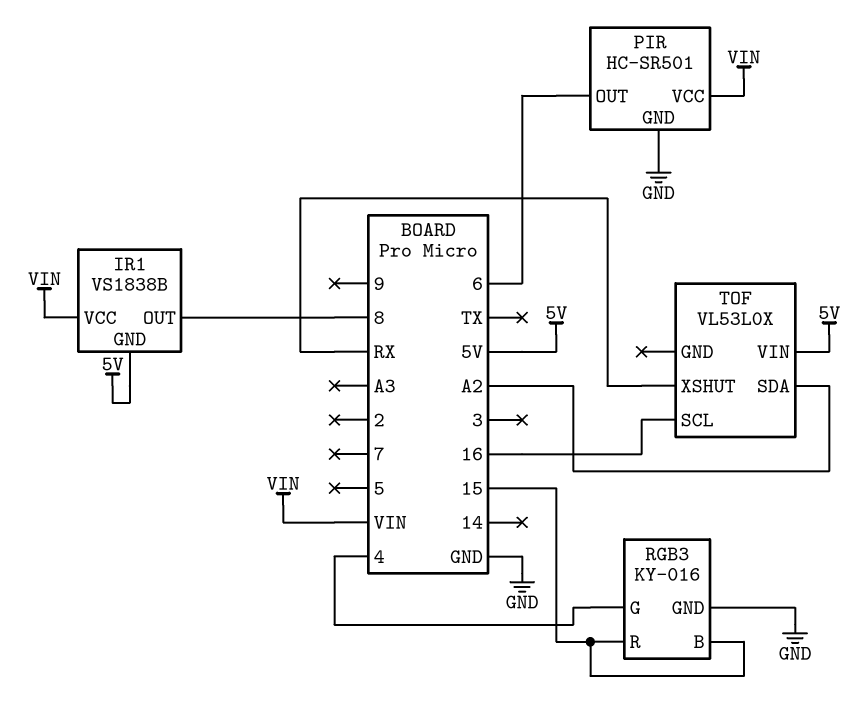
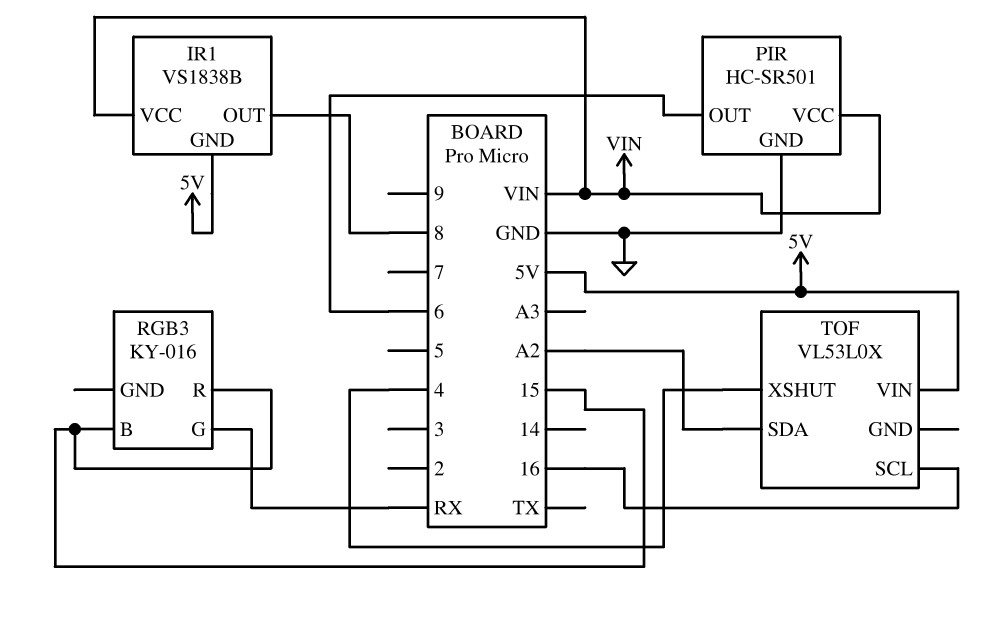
RGB3 pin G: 4 -> RX
RGB3 pin GND: GND -> none
TOF pin XSHUT: RX -> 4

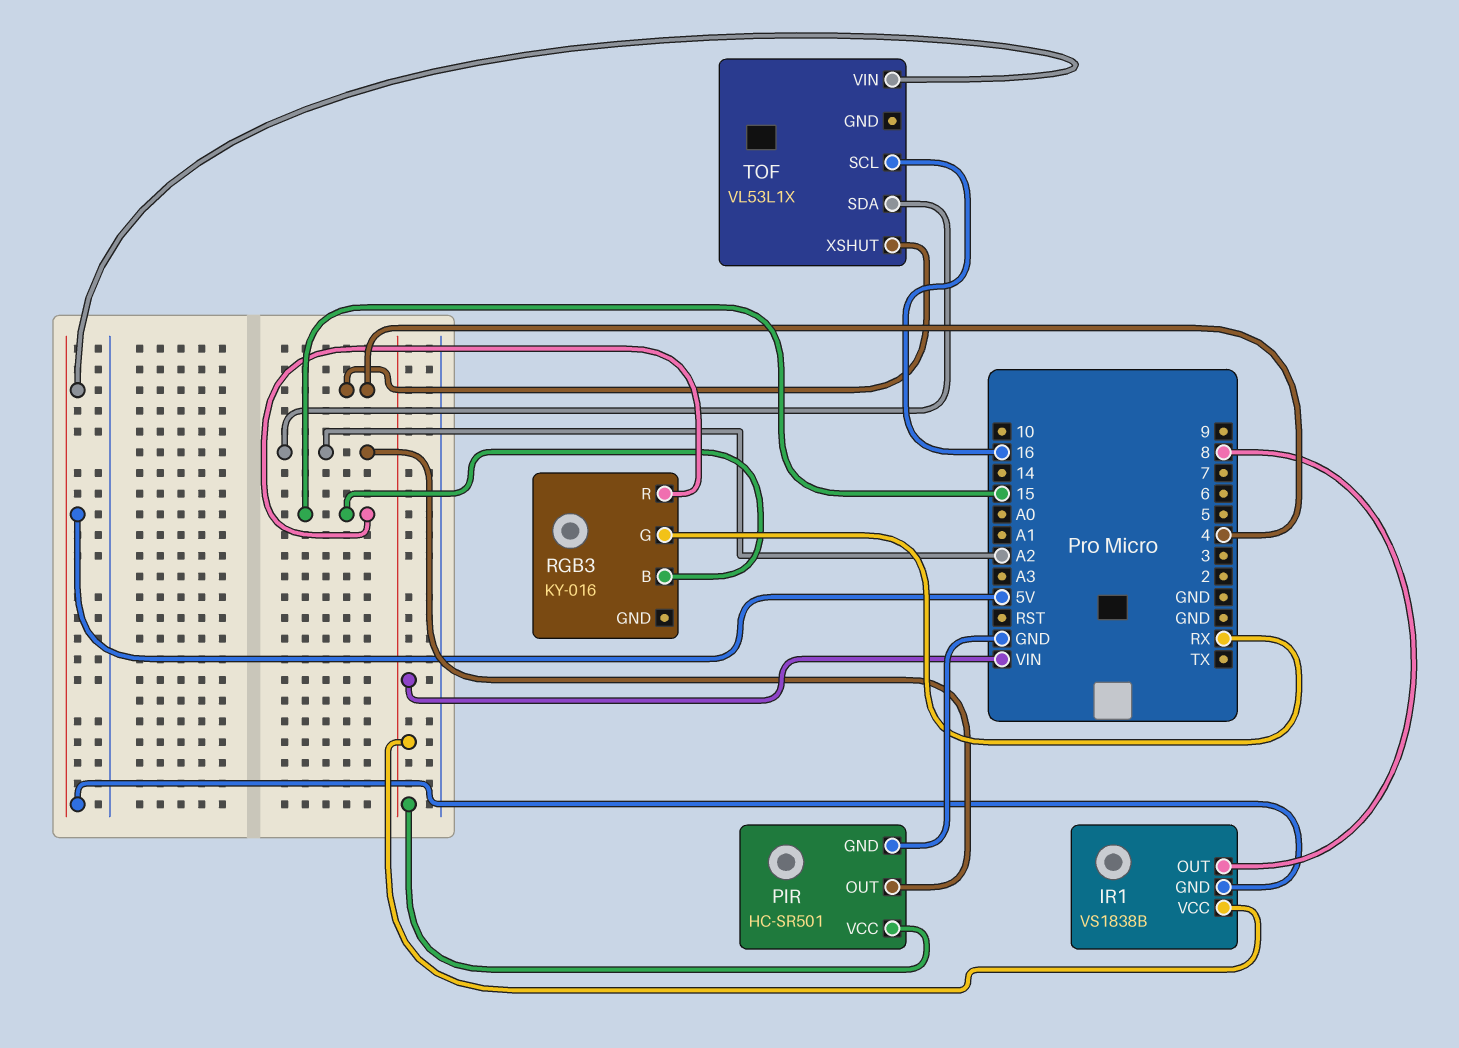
PIR pin OUT: 6 -> A2
TOF: VL53L0X -> VL53L1X

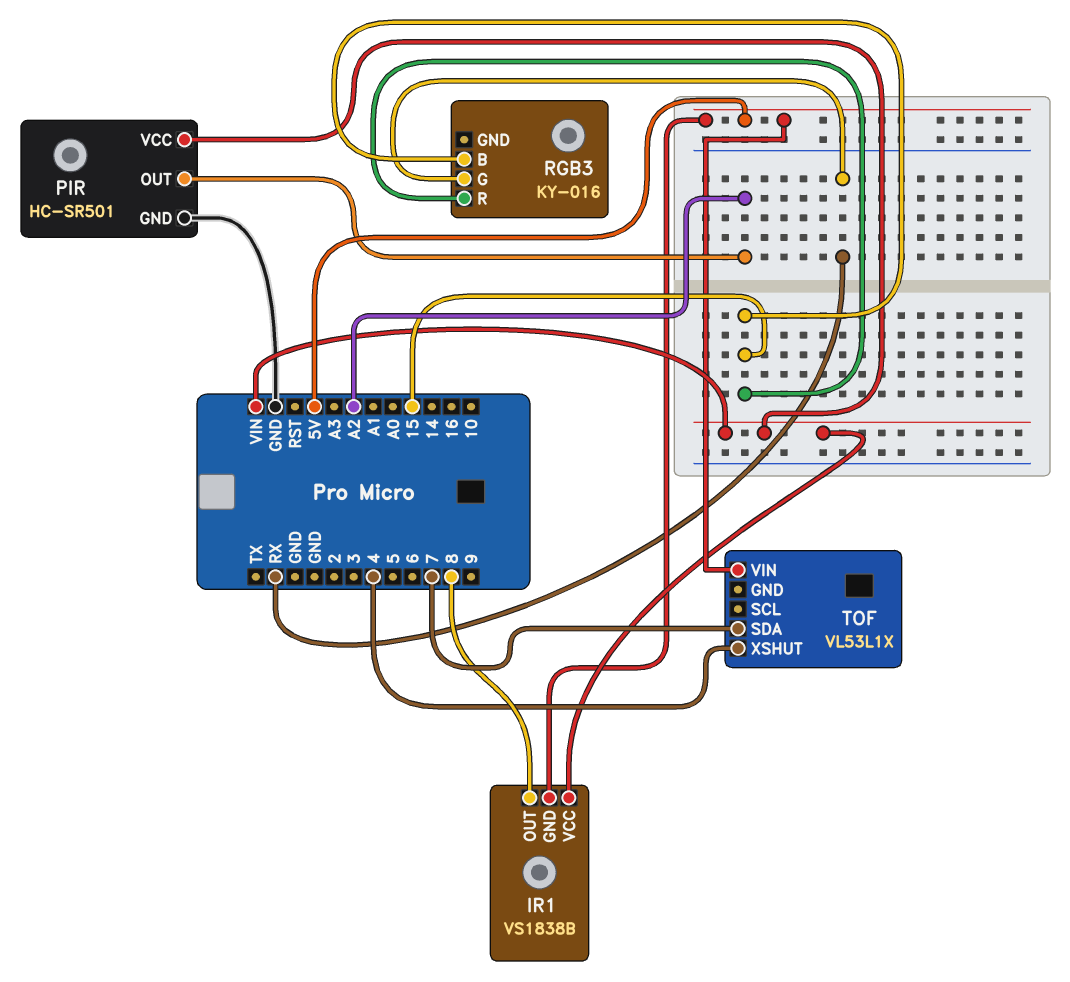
TOF pin SCL: 16 -> none
TOF pin SDA: A2 -> 7

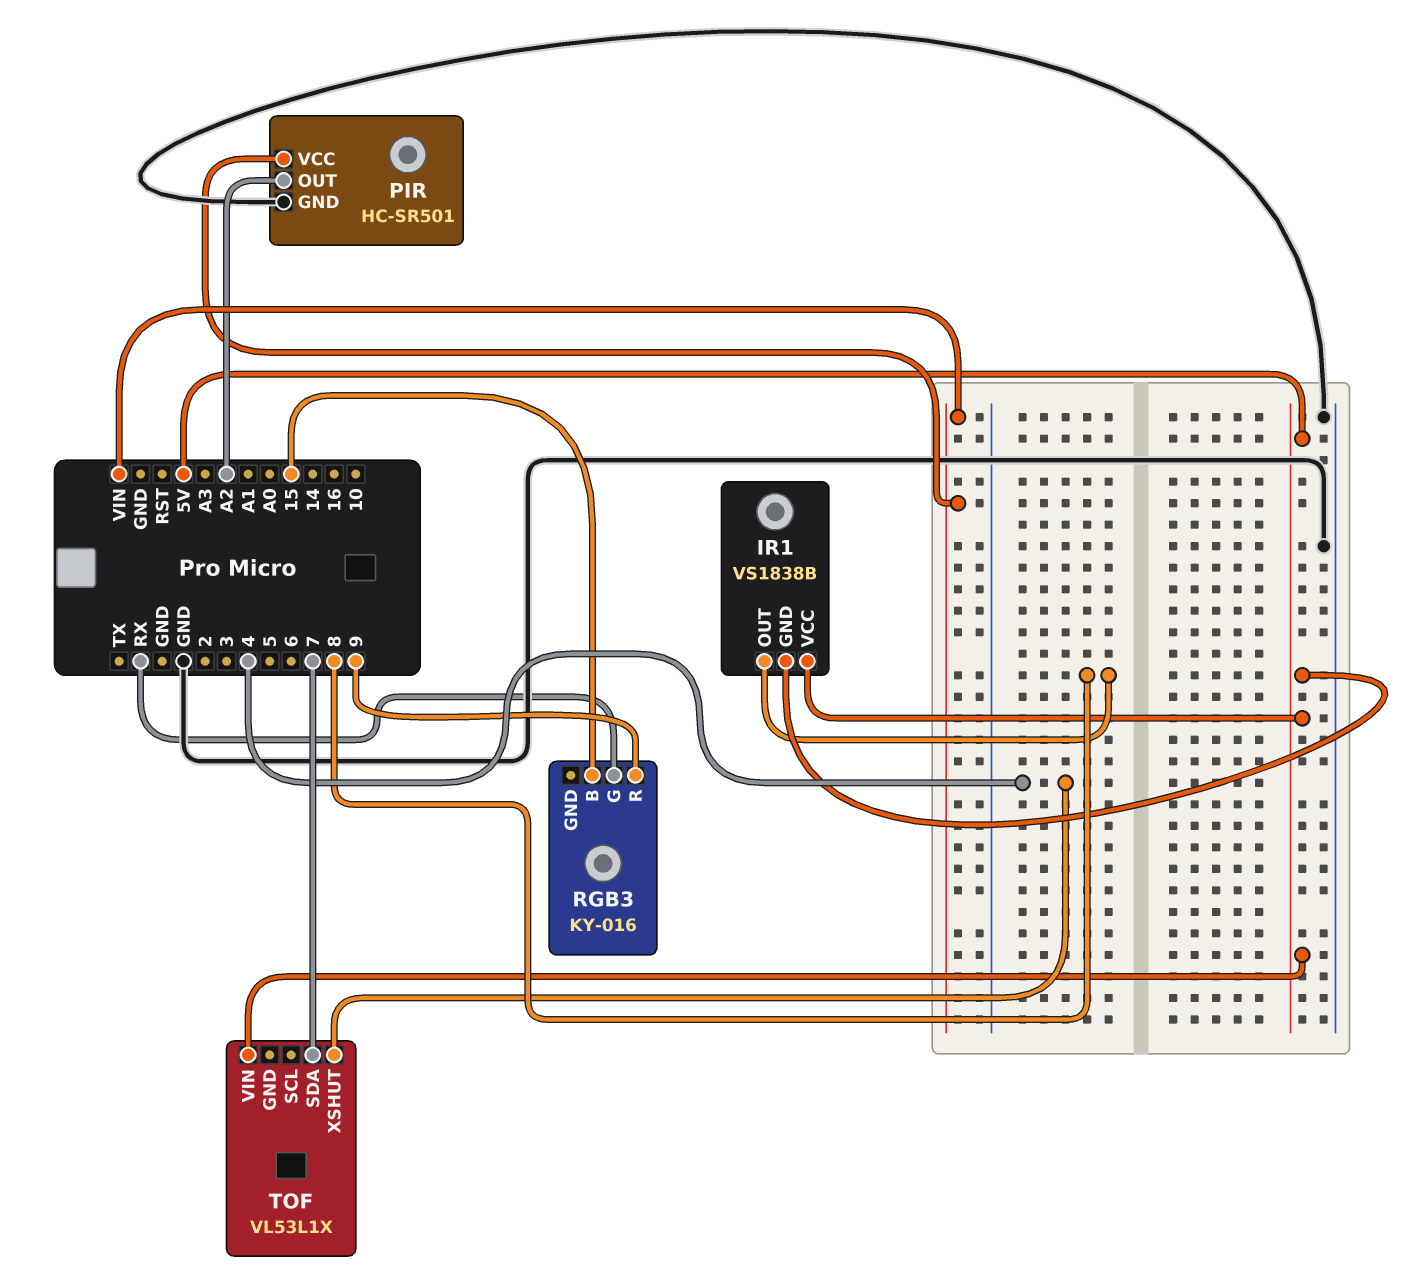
IR1 pin VCC: VIN -> 5V
RGB3 pin R: 15 -> 9

